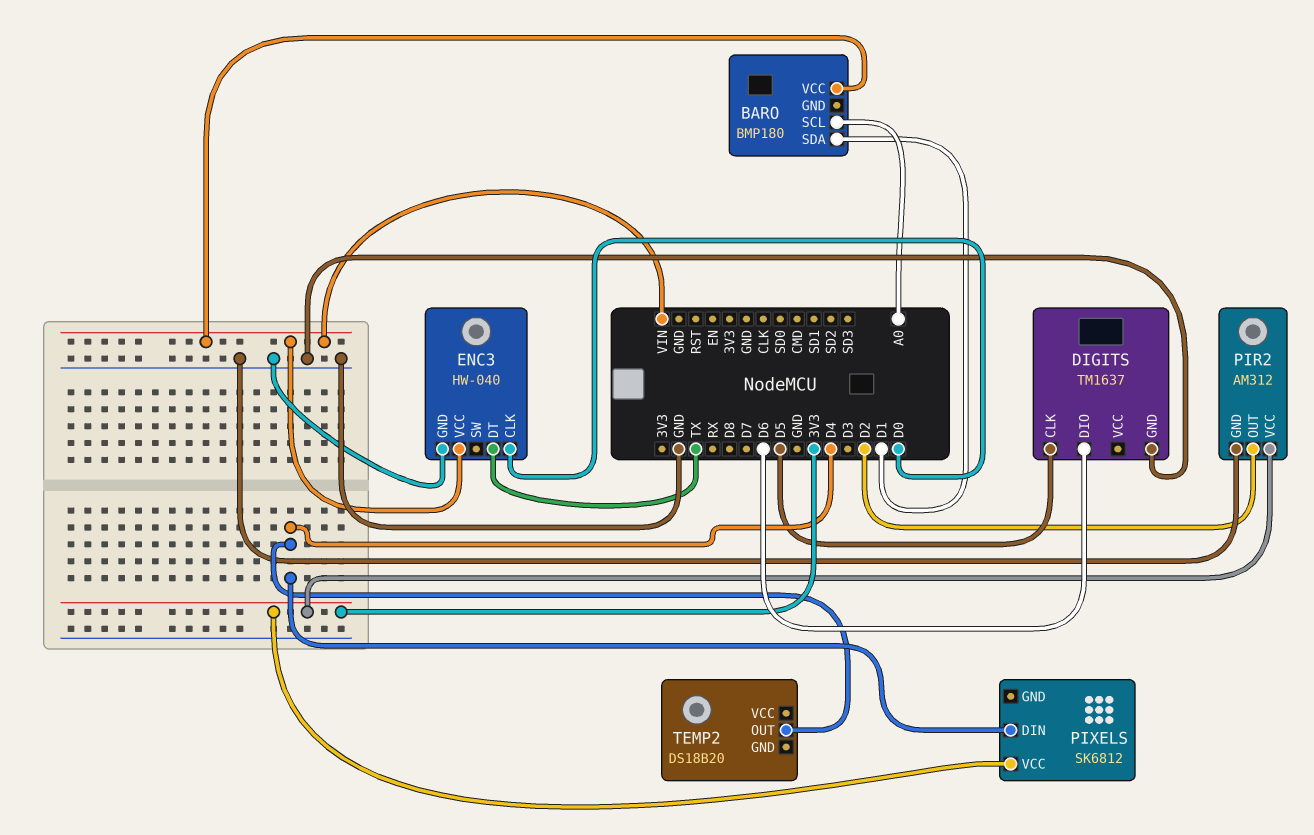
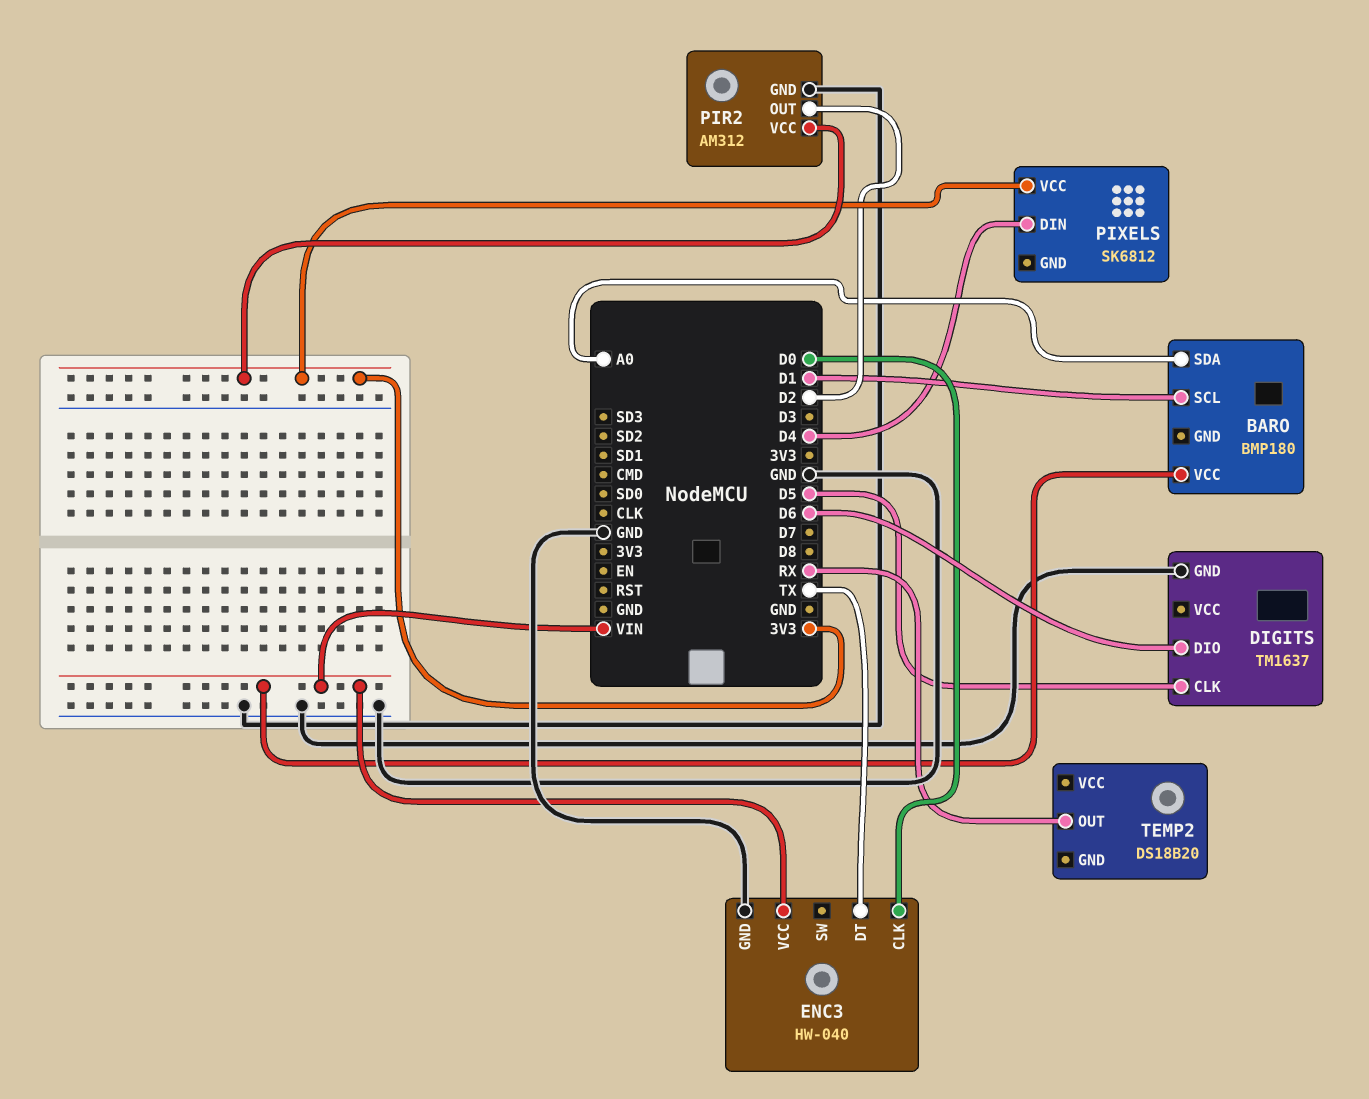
BARO pin SCL: A0 -> D1
BARO pin SDA: D1 -> A0
TEMP2 pin OUT: D4 -> RX

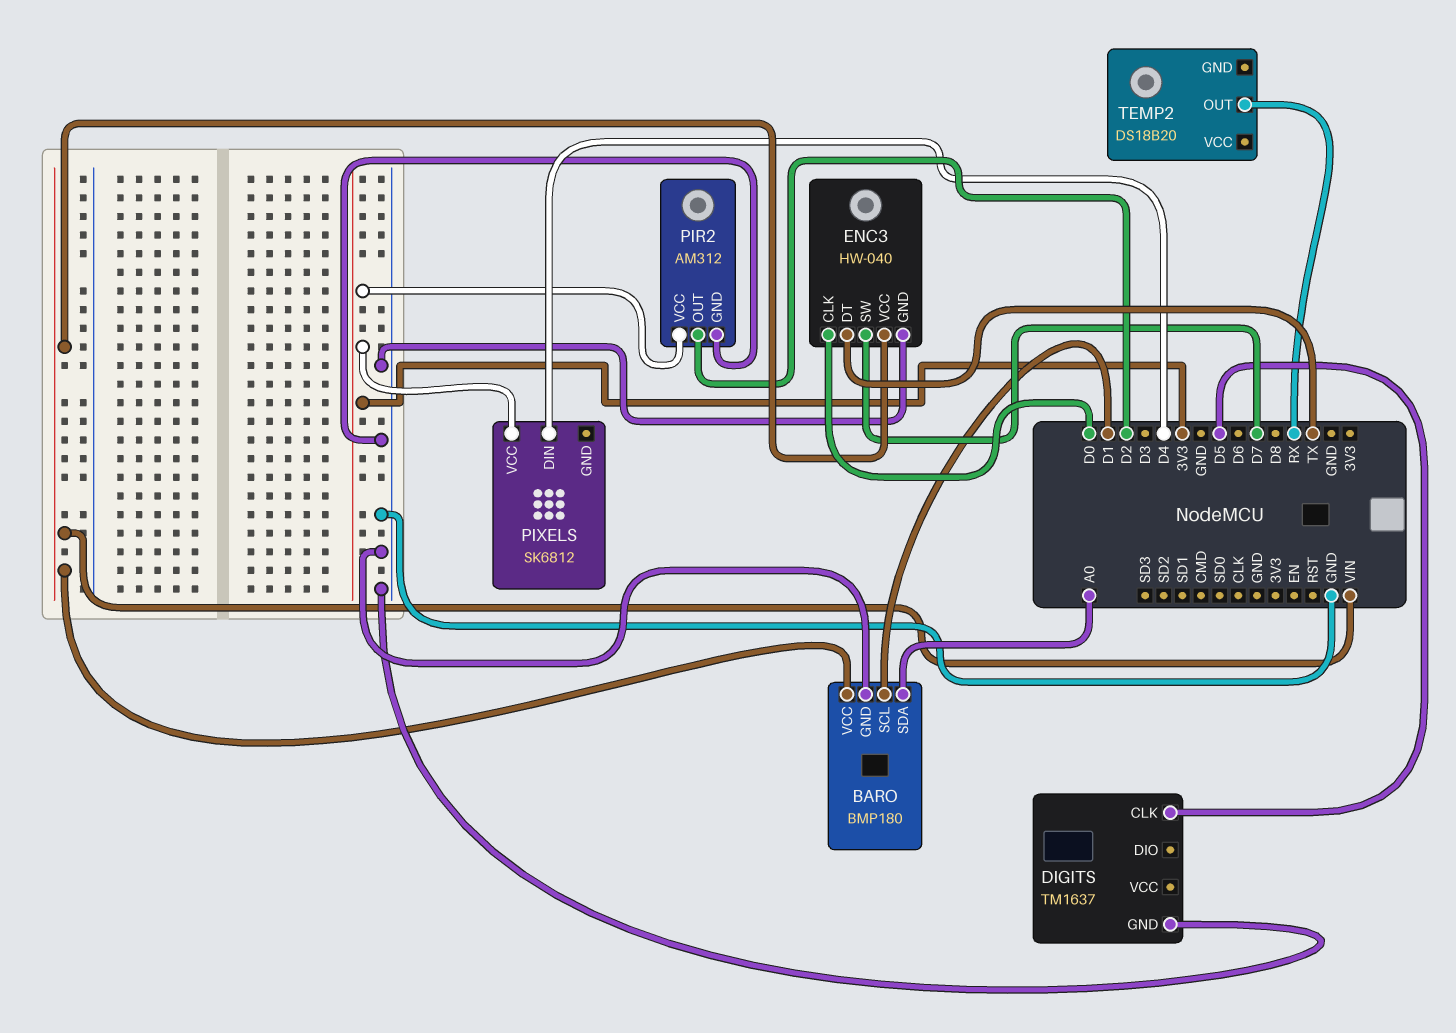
BARO pin GND: none -> GND
DIGITS pin DIO: D6 -> none
ENC3 pin SW: none -> D7

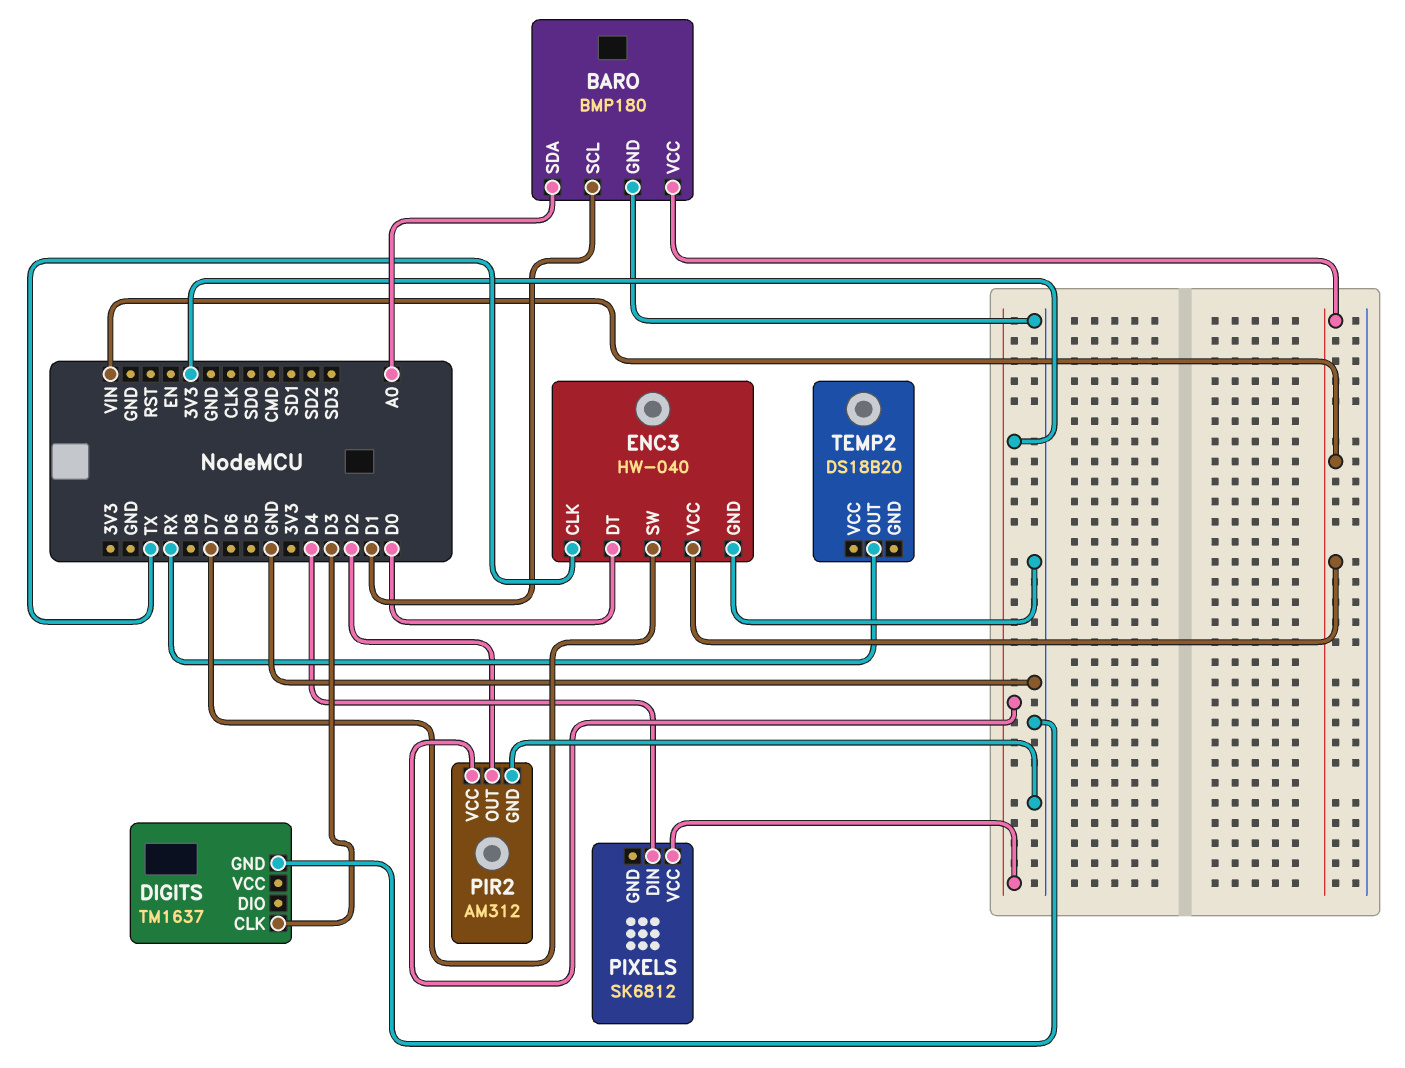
DIGITS pin CLK: D5 -> D3
ENC3 pin CLK: D0 -> TX
ENC3 pin DT: TX -> D0

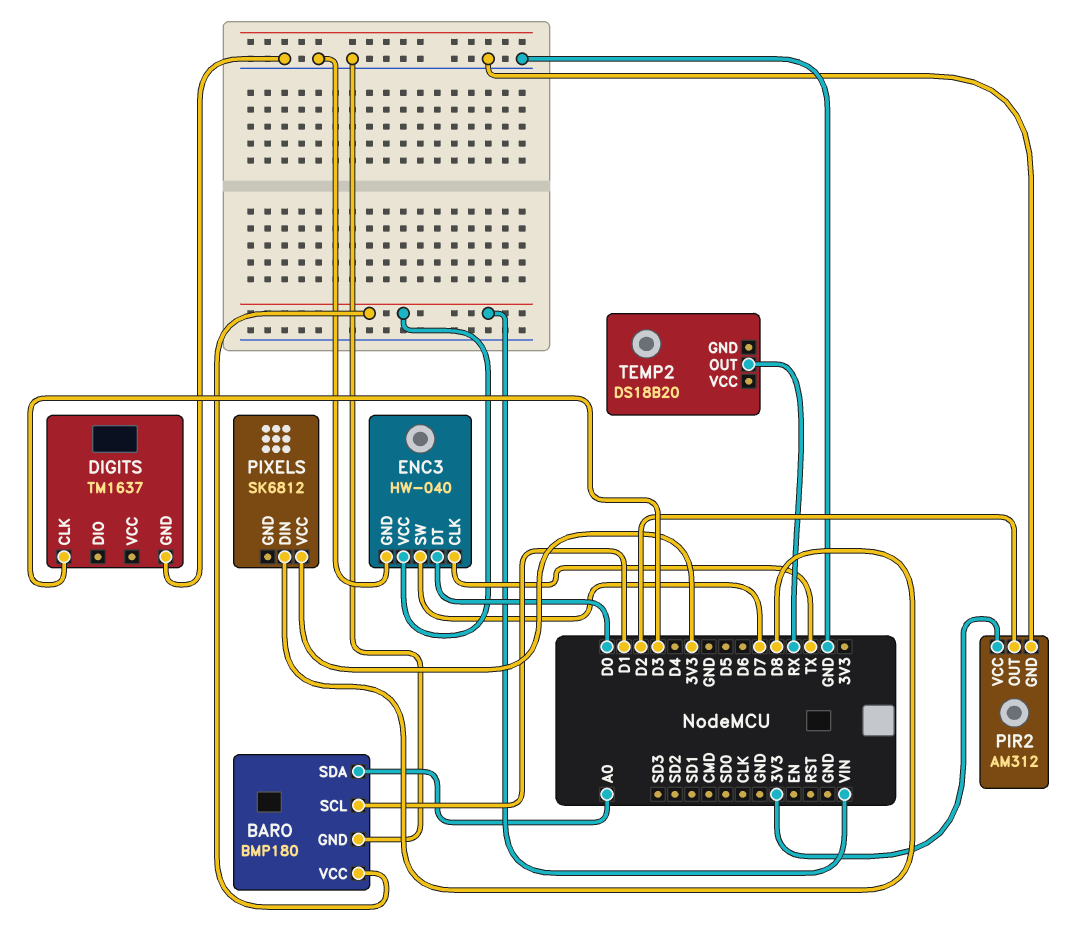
PIXELS pin DIN: D4 -> D8

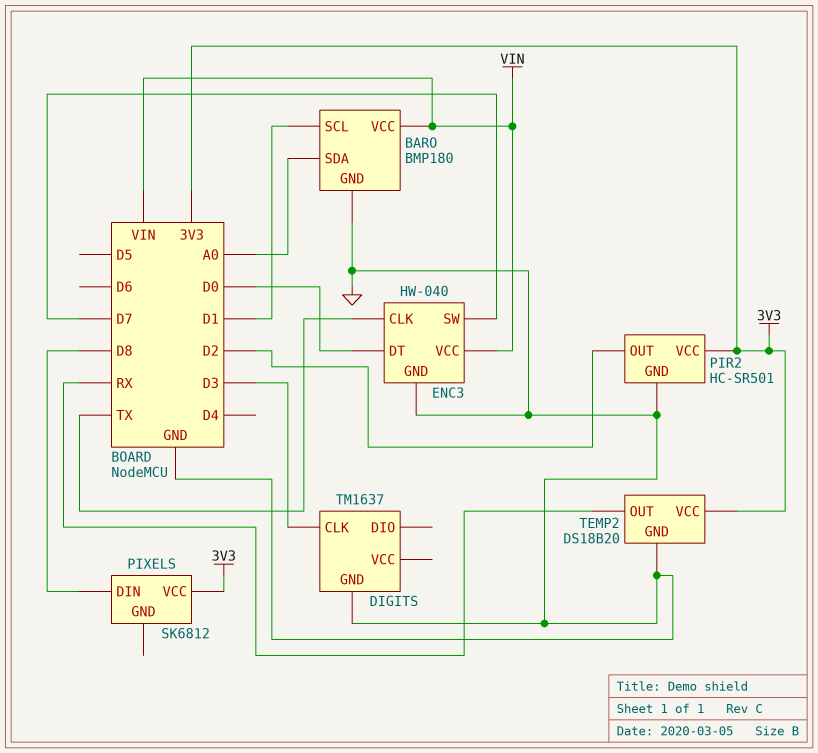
PIR2: AM312 -> HC-SR501
TEMP2 pin GND: none -> GND
TEMP2 pin VCC: none -> 3V3

